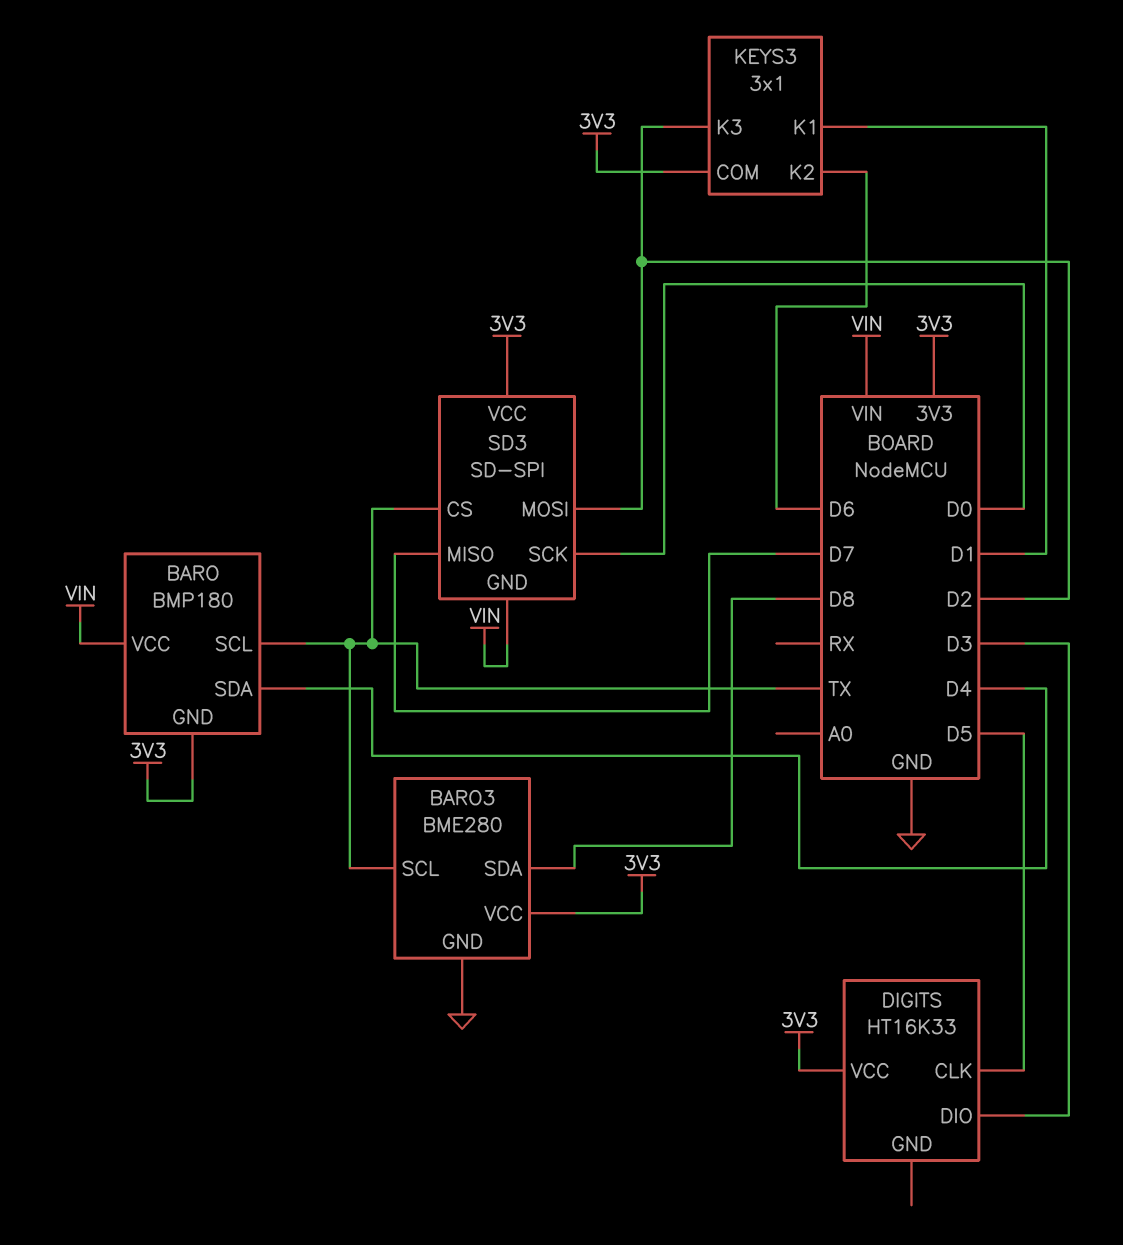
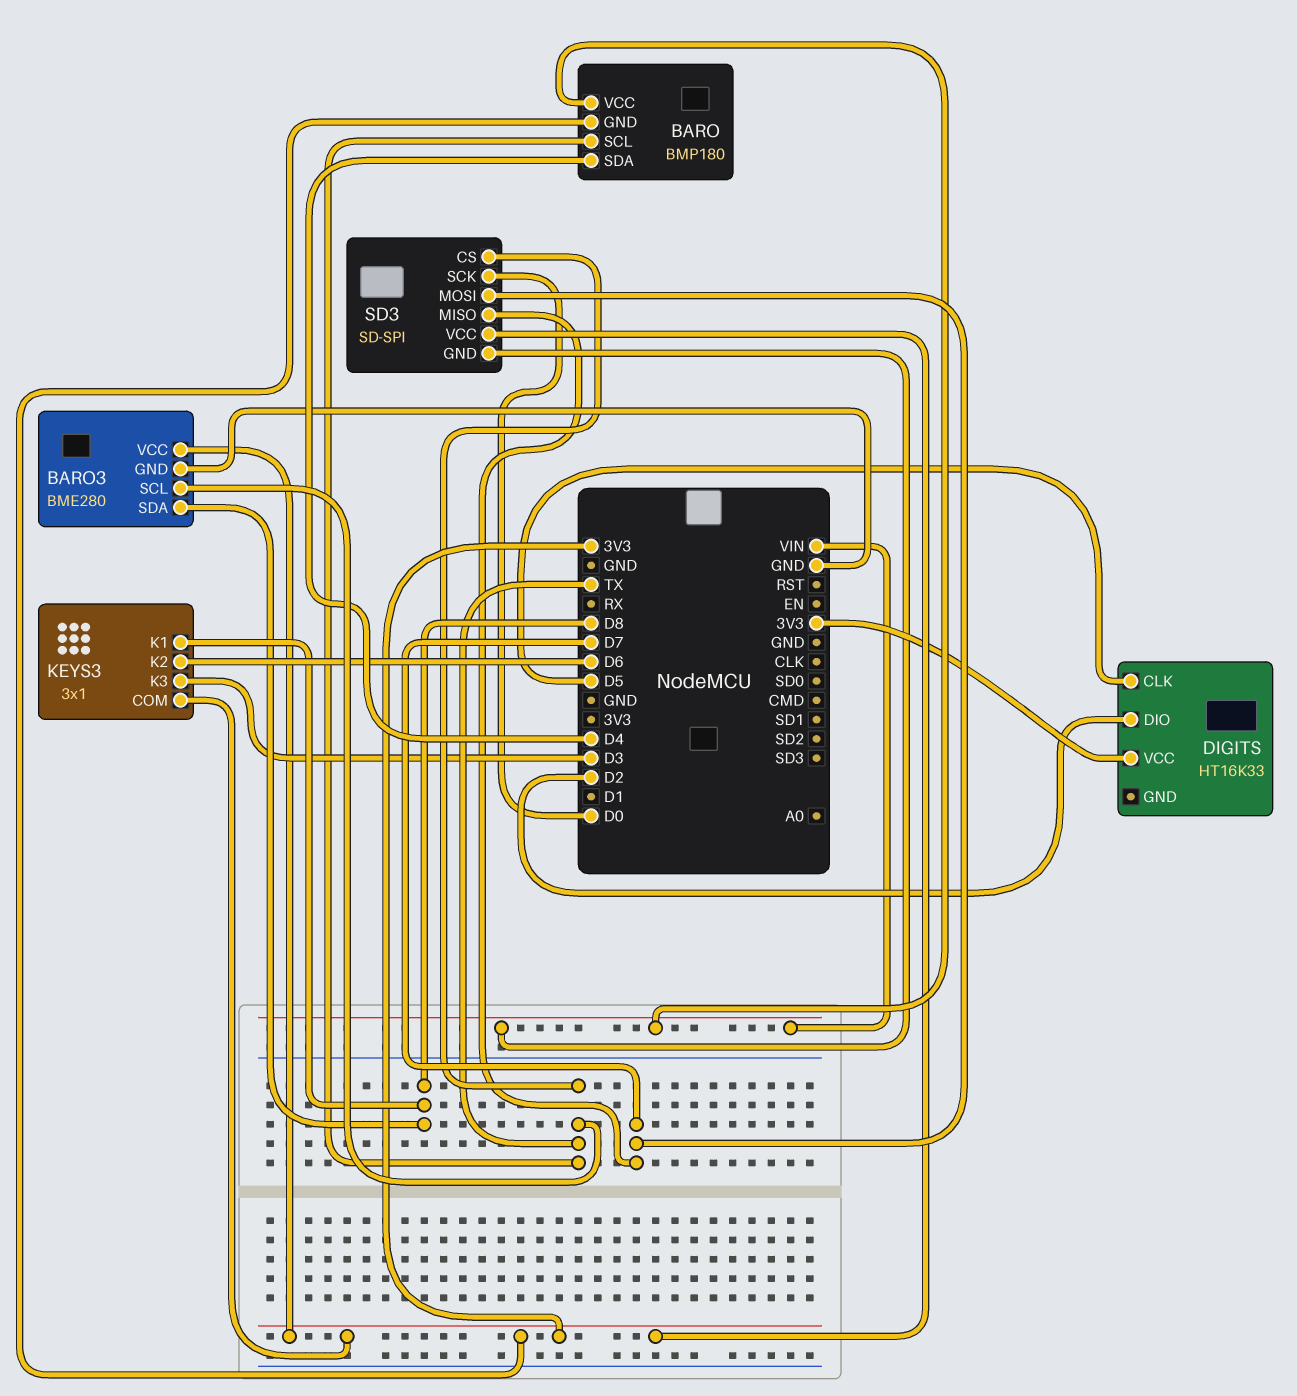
DIGITS pin DIO: D3 -> D2
KEYS3 pin K1: D1 -> D8
KEYS3 pin K3: D2 -> D3
SD3 pin MOSI: D2 -> D7

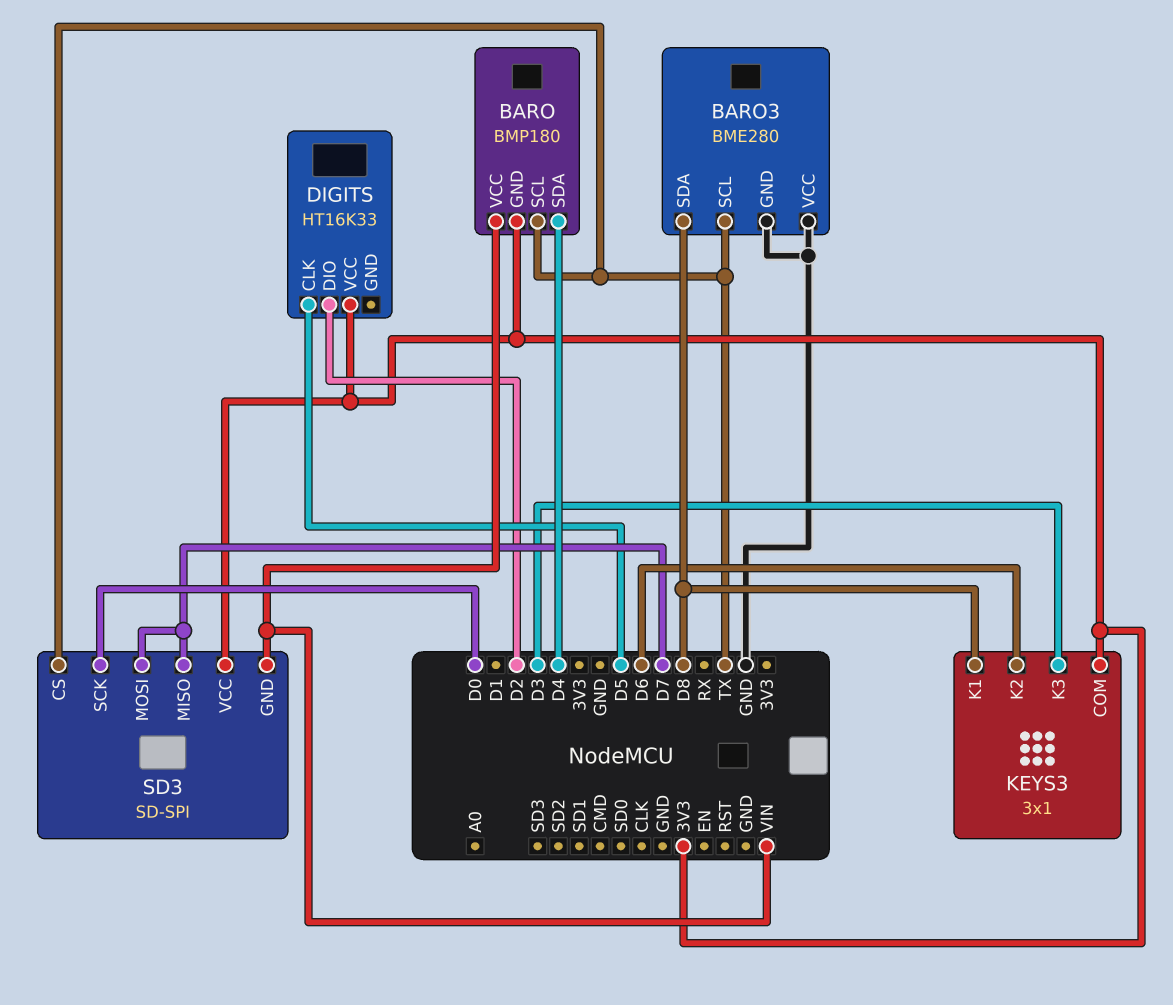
BARO3 pin VCC: 3V3 -> GND

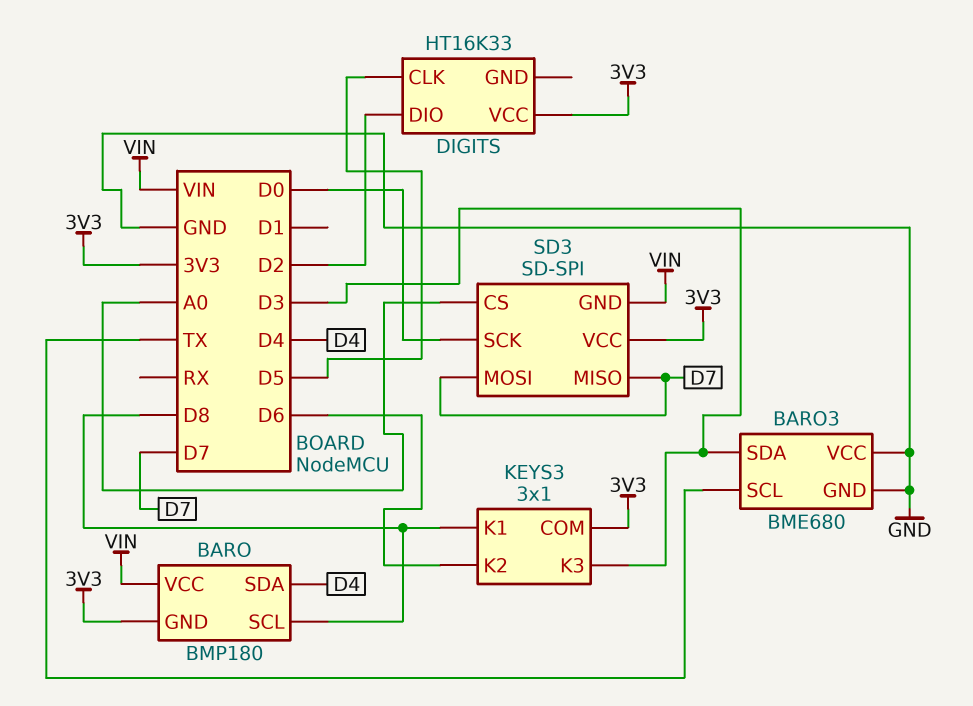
BARO pin SCL: TX -> D8
BARO3: BME280 -> BME680
BARO3 pin SDA: D8 -> D3
SD3 pin CS: TX -> A0

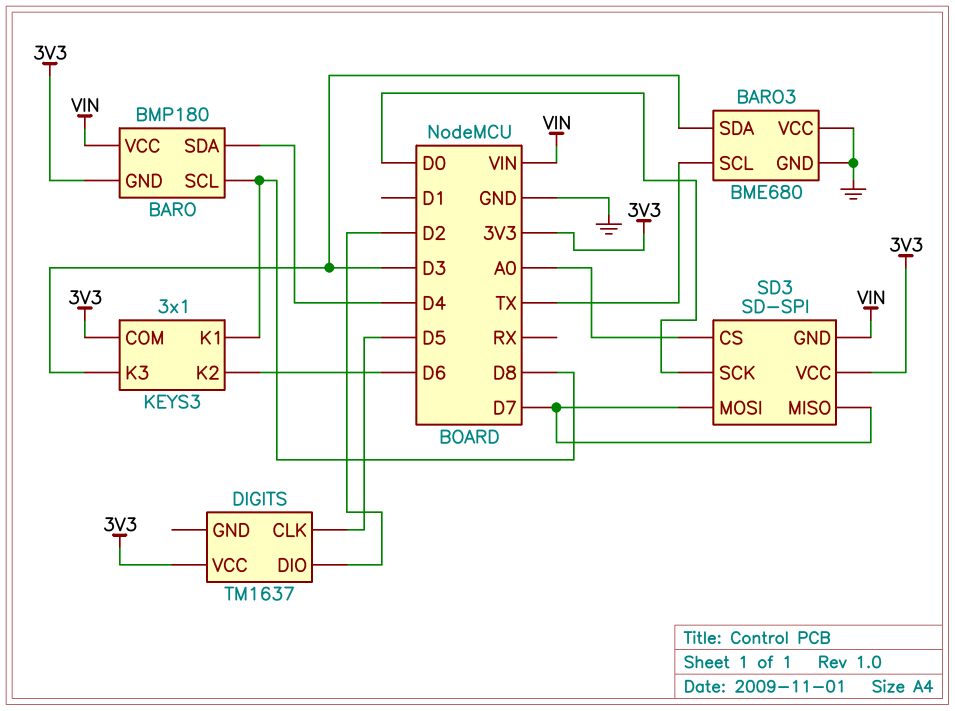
DIGITS: HT16K33 -> TM1637

